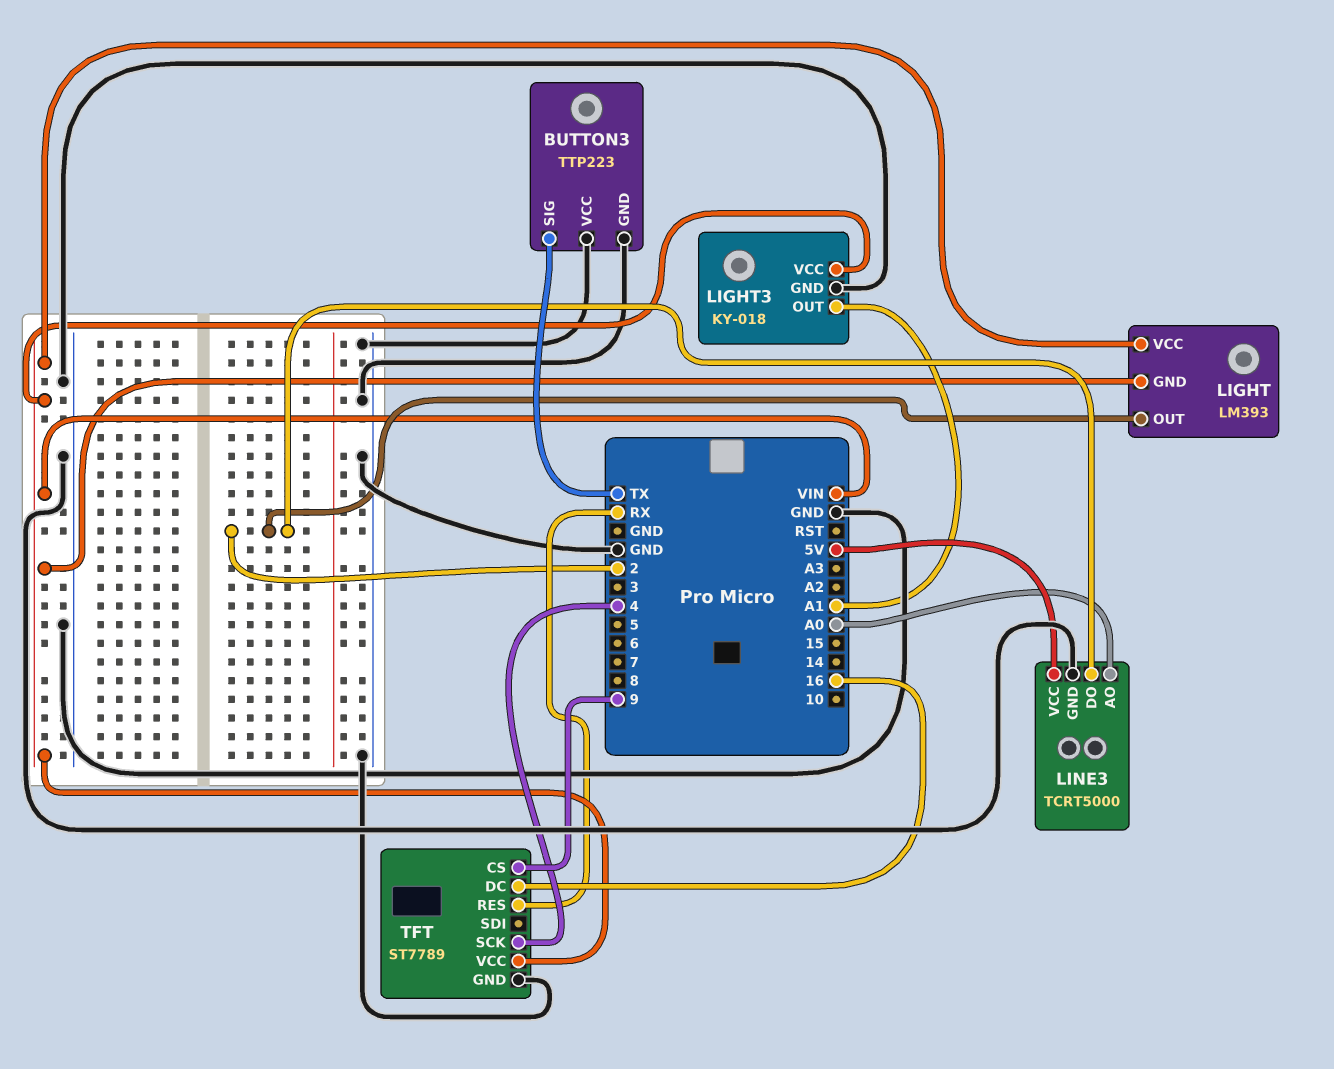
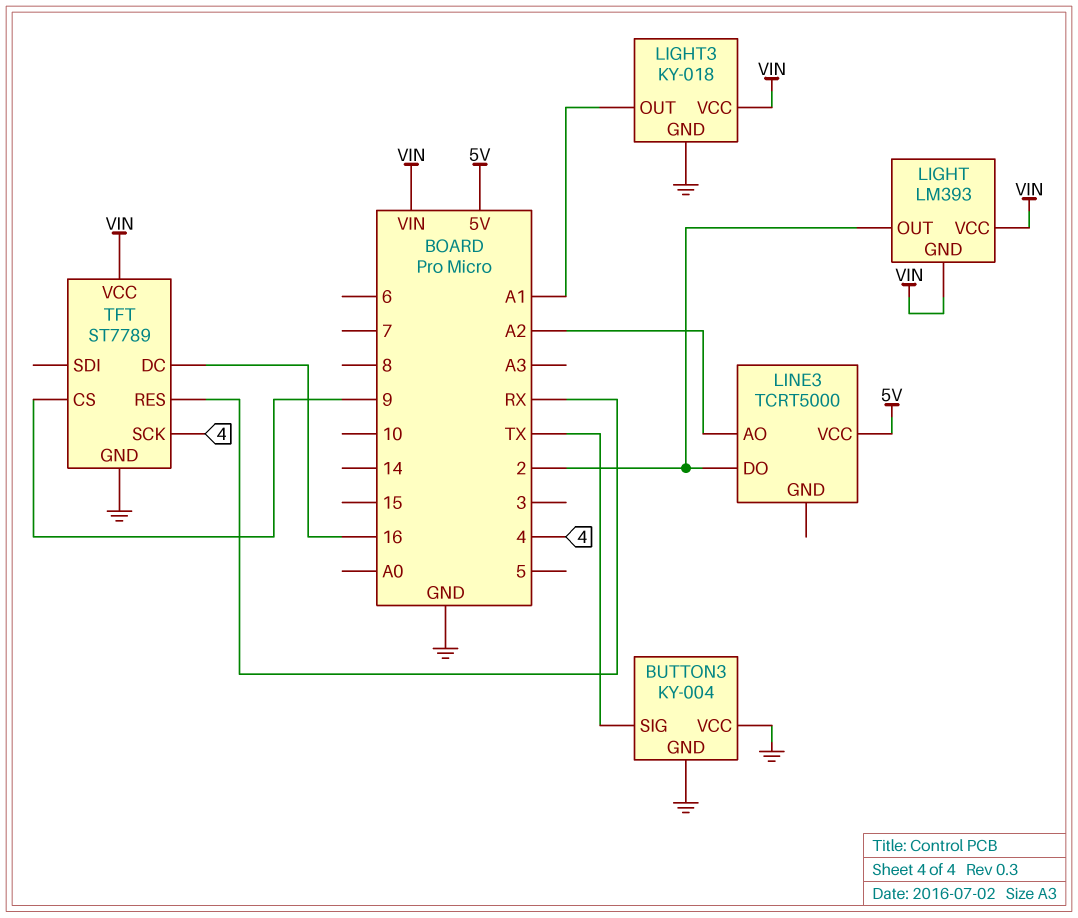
BUTTON3: TTP223 -> KY-004
LINE3 pin AO: A0 -> A2
LINE3 pin GND: GND -> none

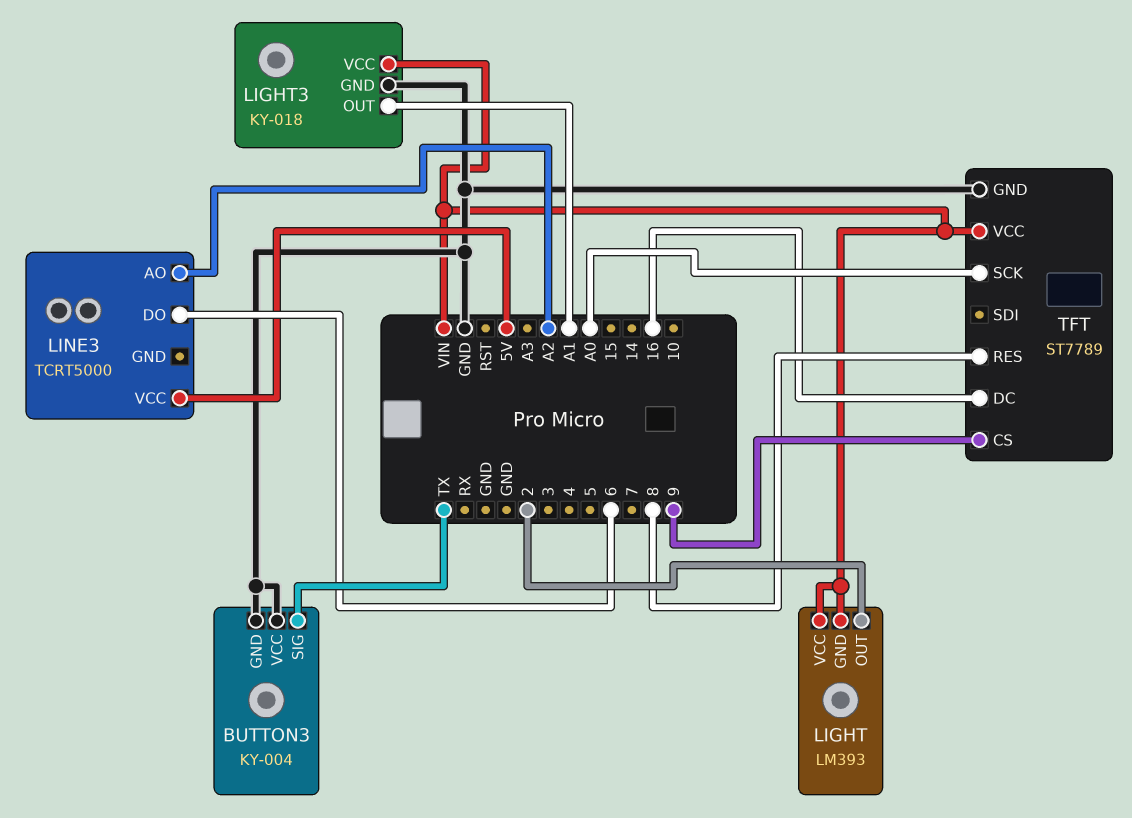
LINE3 pin DO: 2 -> 6
TFT pin RES: RX -> 8
TFT pin SCK: 4 -> A0

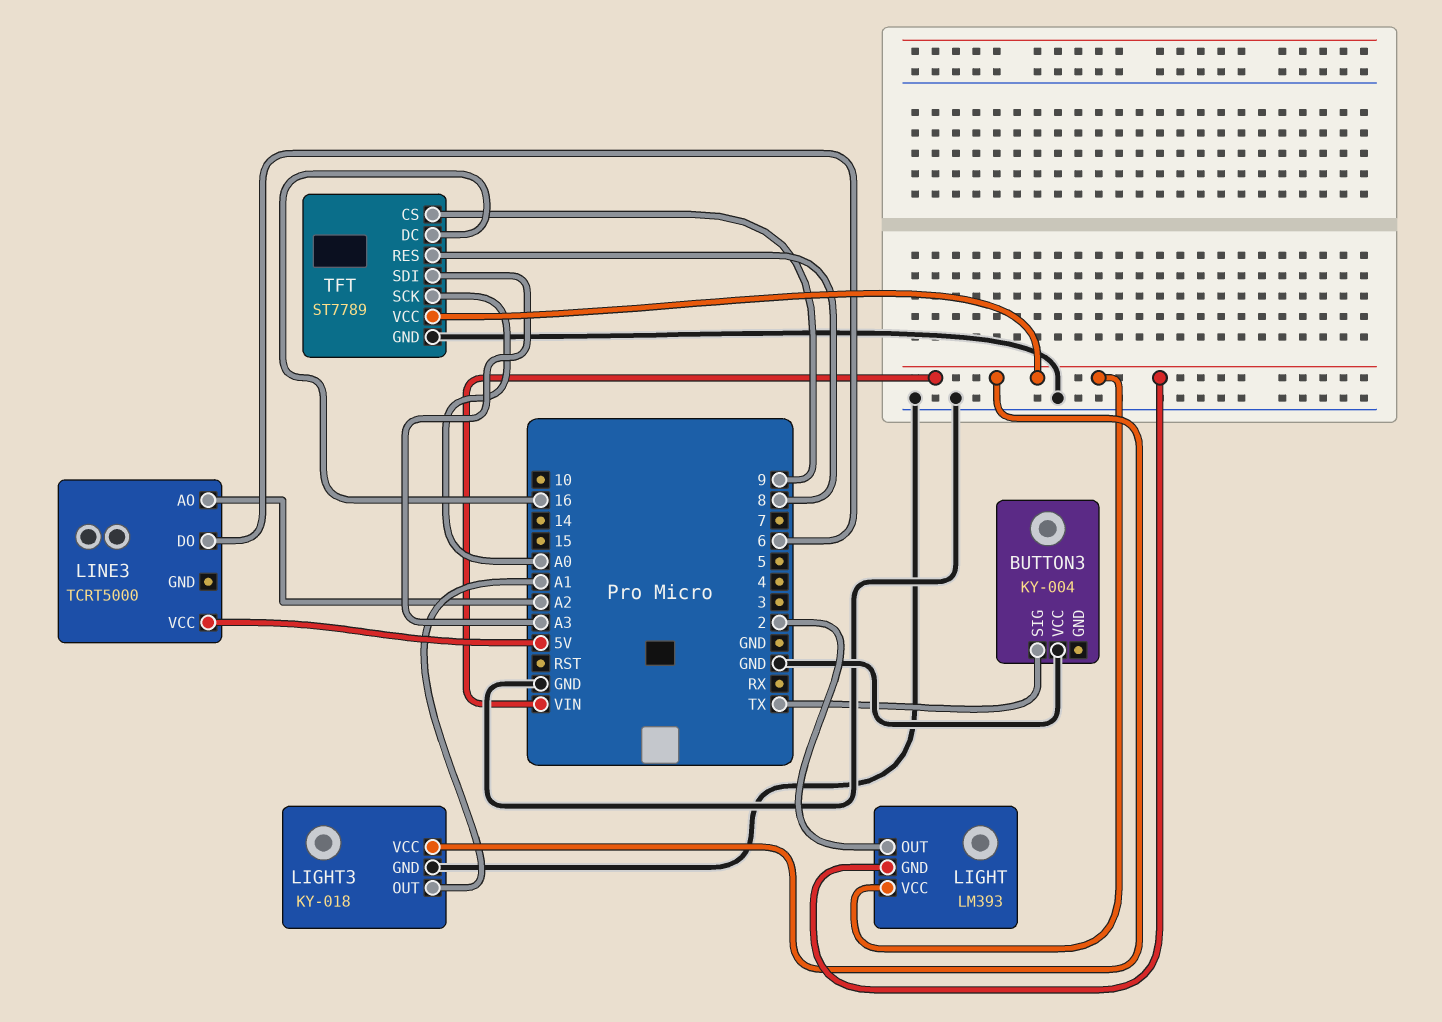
BUTTON3 pin GND: GND -> none
TFT pin SDI: none -> A3

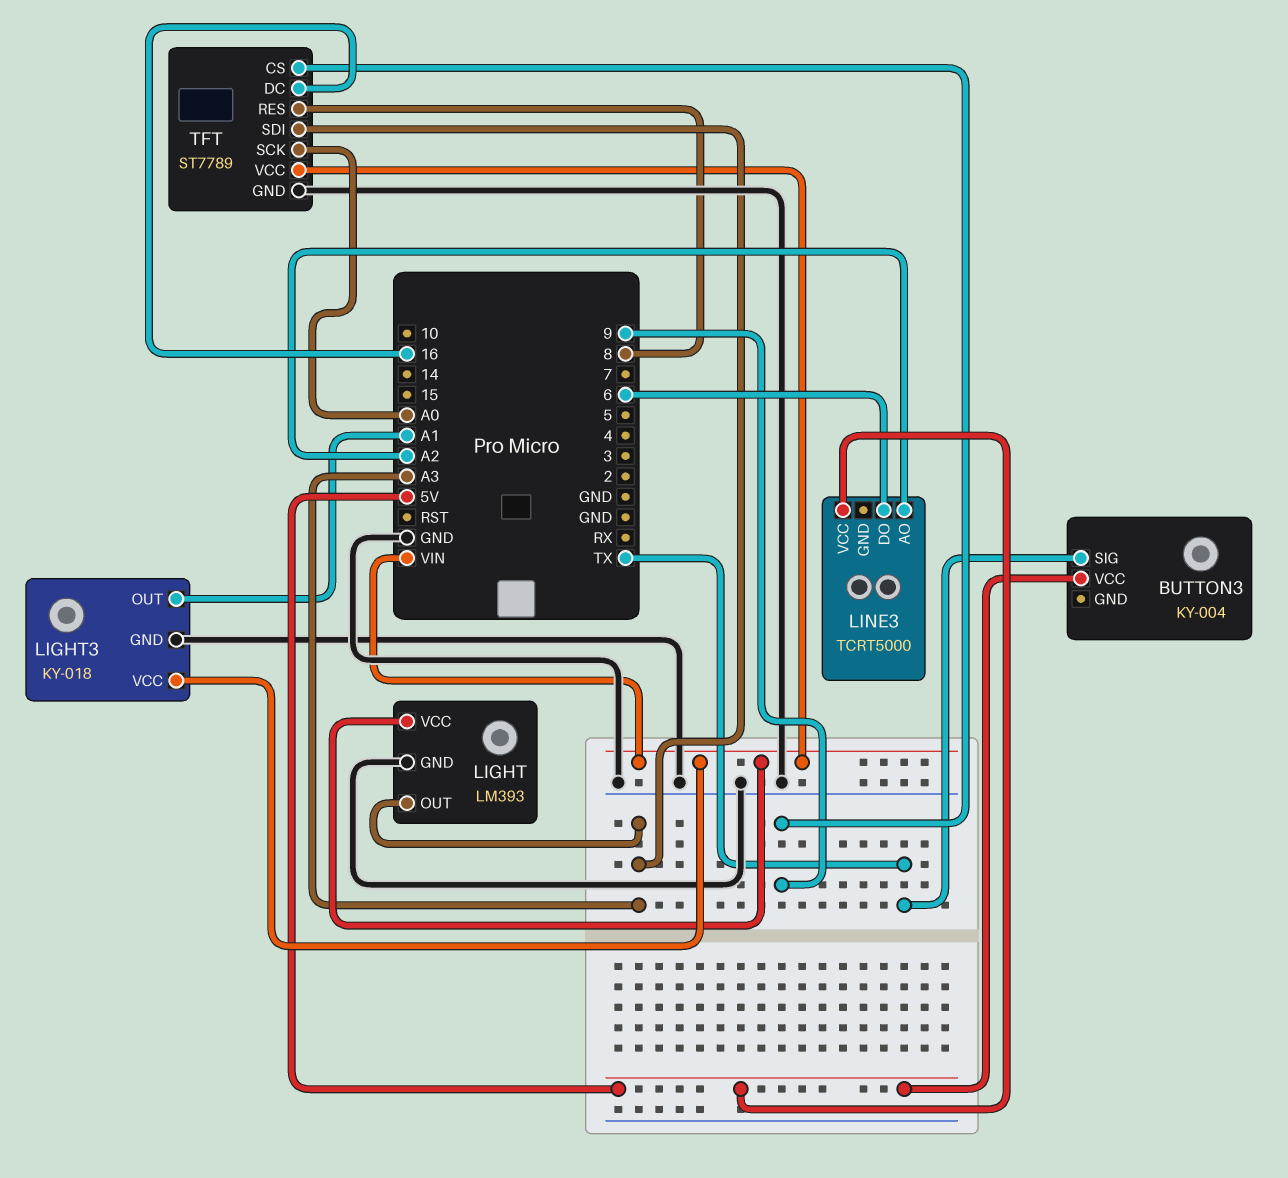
BUTTON3 pin VCC: GND -> 5V
LIGHT pin GND: VIN -> GND
LIGHT pin OUT: 2 -> A3

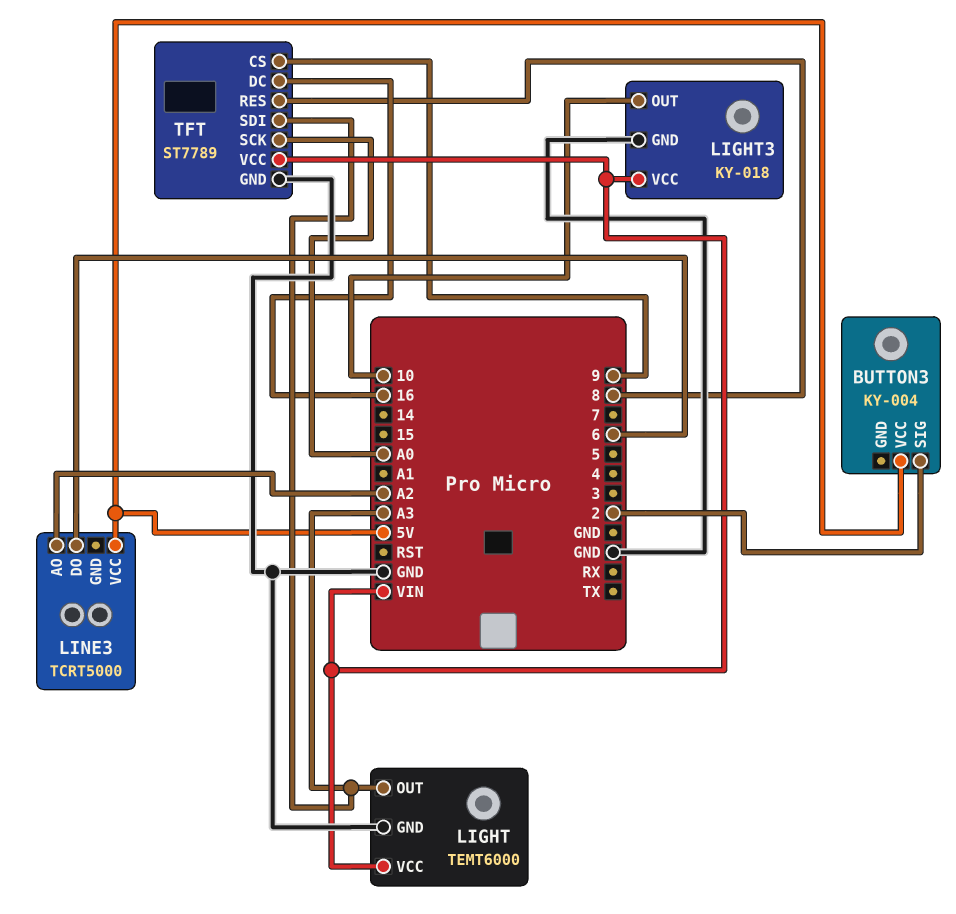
BUTTON3 pin SIG: TX -> 2
LIGHT: LM393 -> TEMT6000
LIGHT3 pin OUT: A1 -> 10

